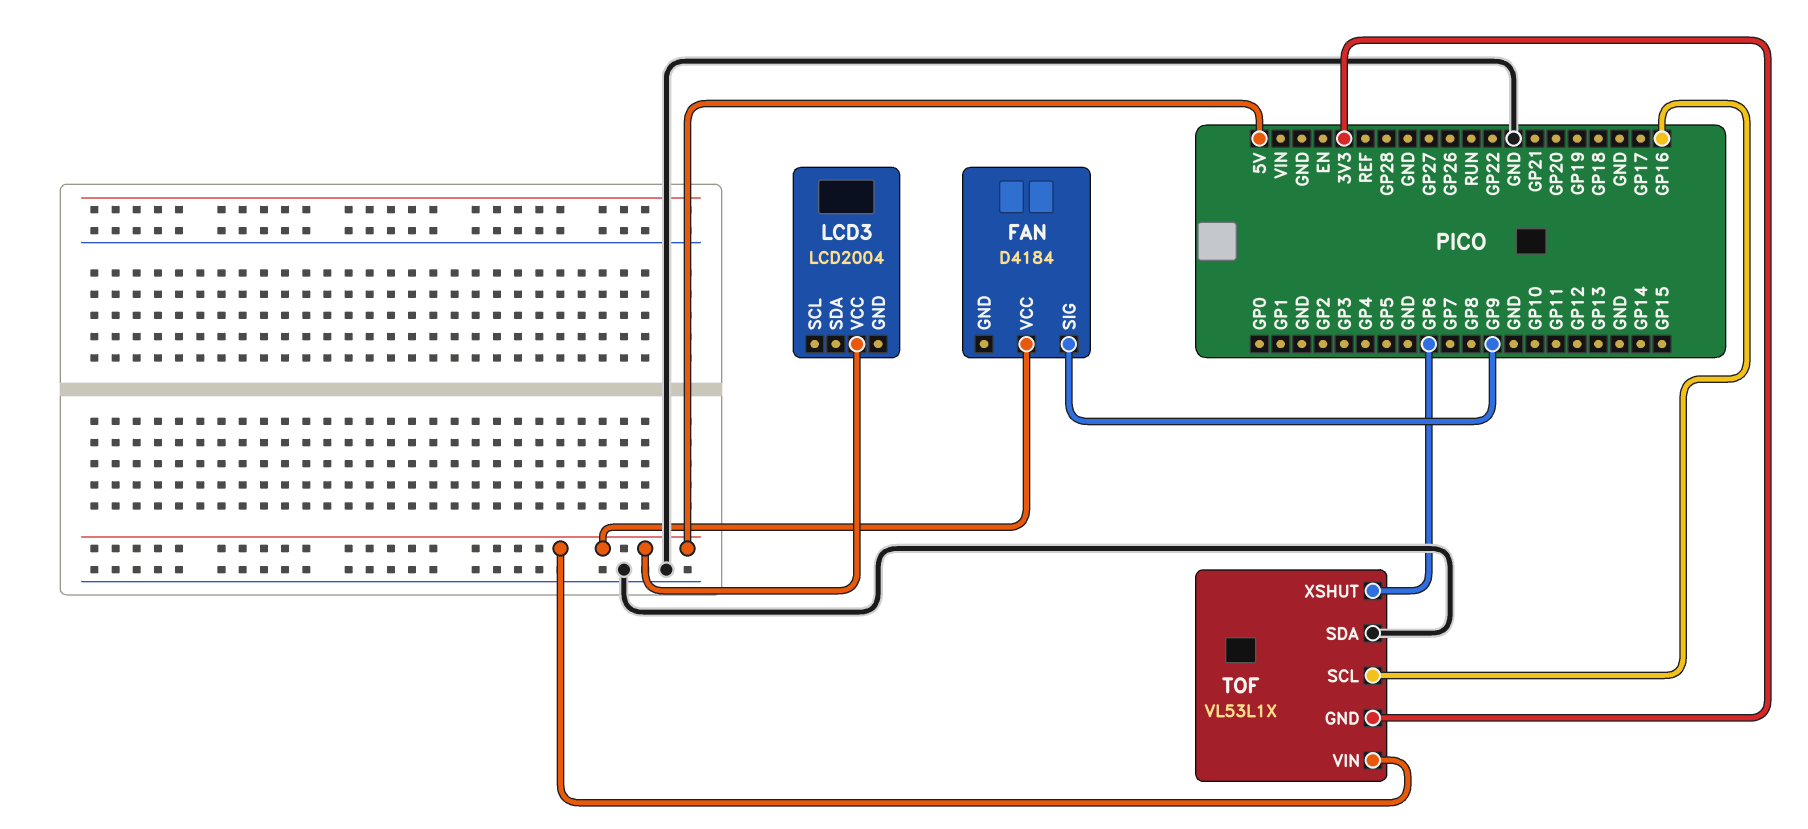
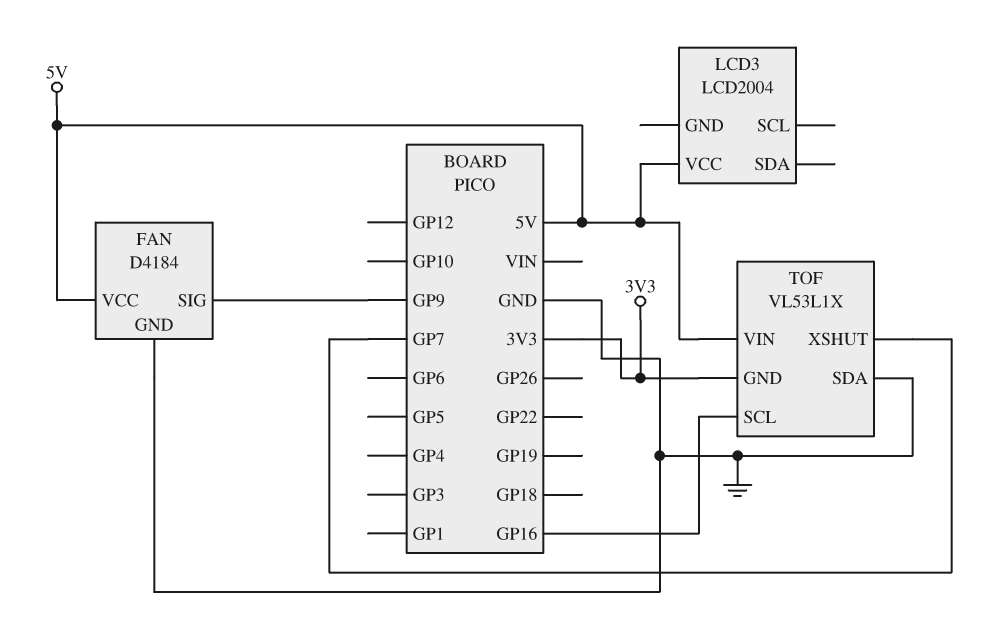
FAN pin GND: none -> GND
TOF pin XSHUT: GP6 -> GP7

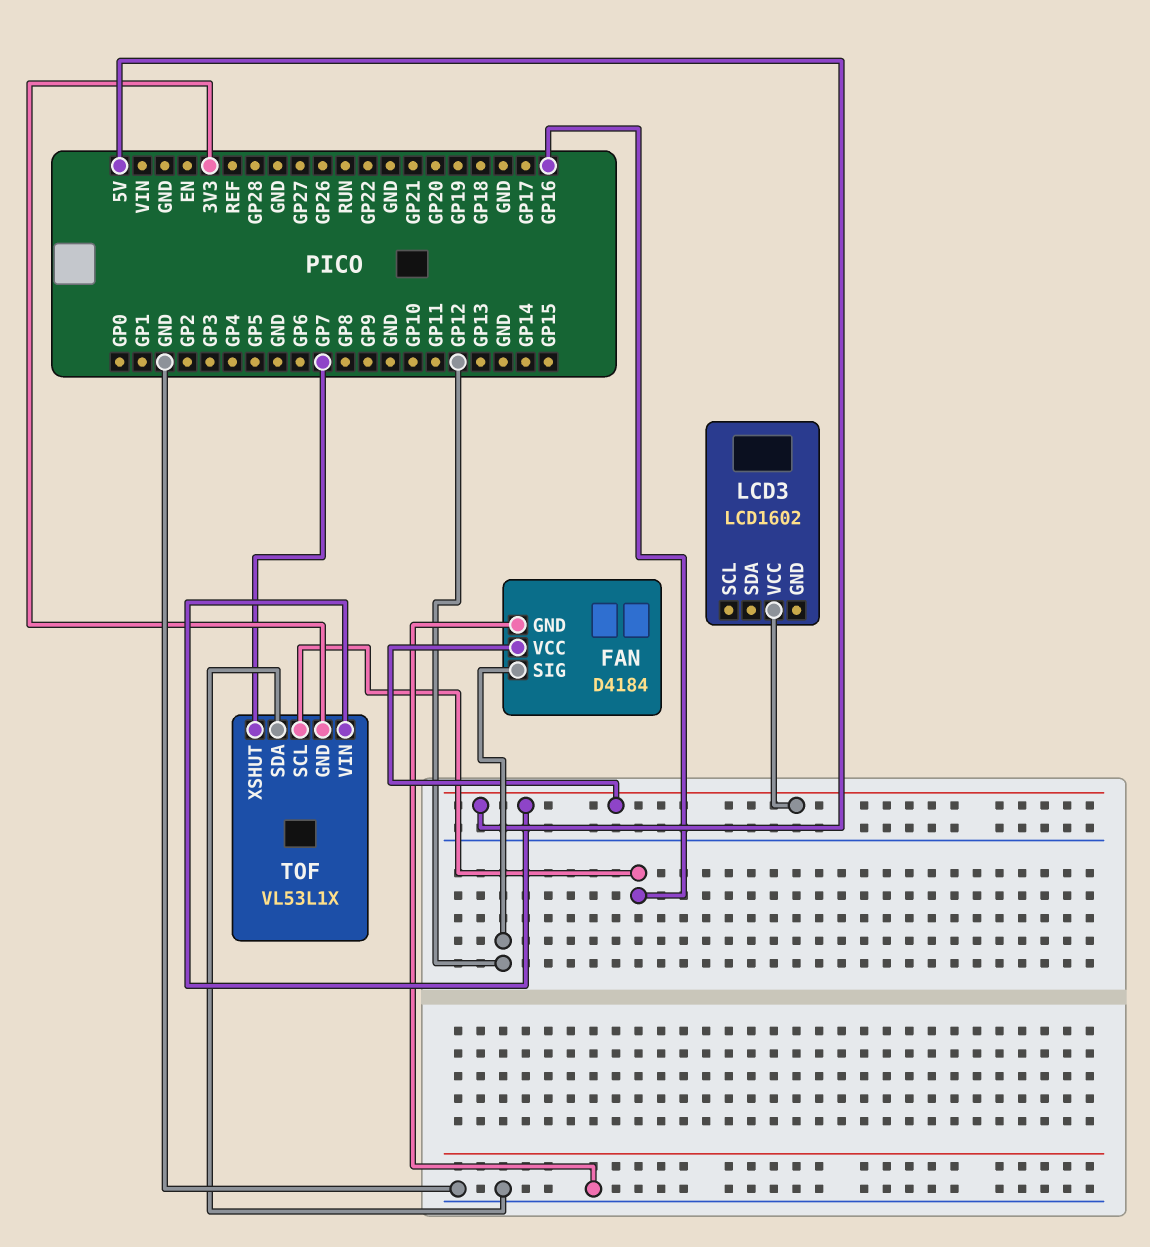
FAN pin SIG: GP9 -> GP12
LCD3: LCD2004 -> LCD1602

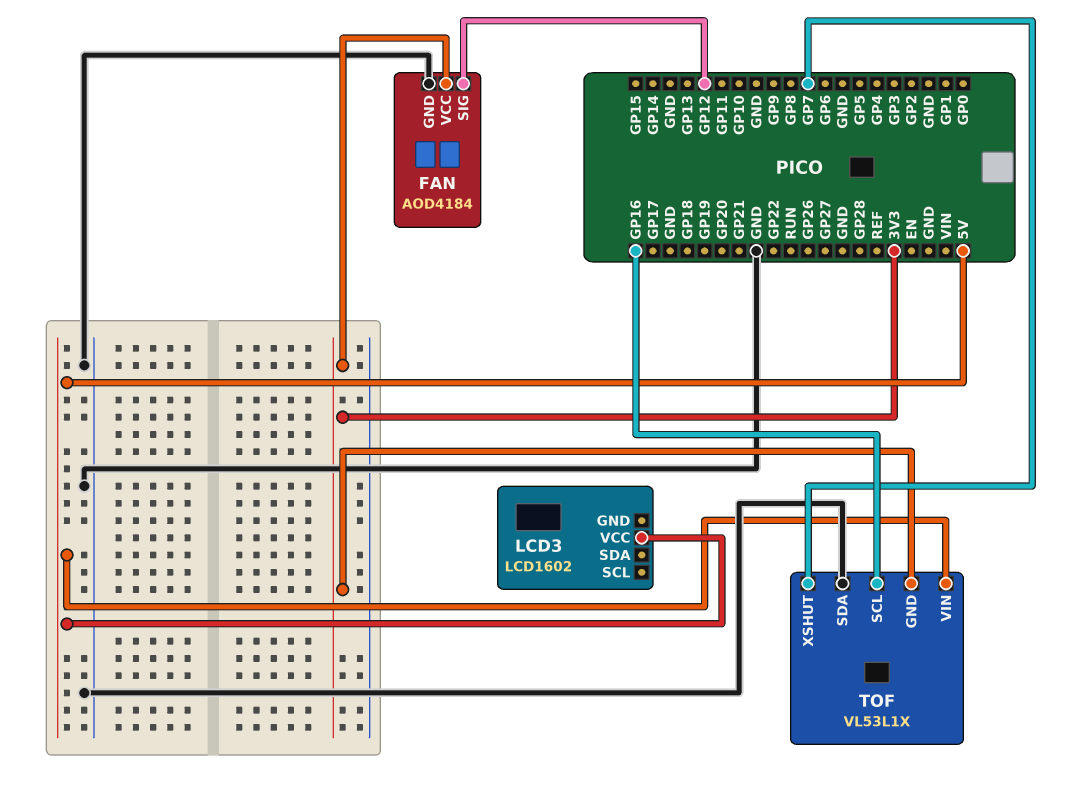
FAN: D4184 -> AOD4184
FAN pin VCC: 5V -> 3V3

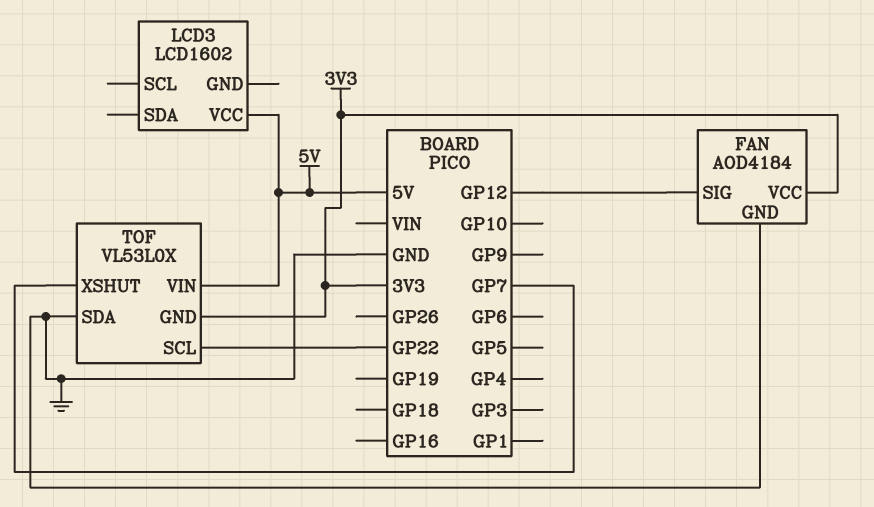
TOF: VL53L1X -> VL53L0X
TOF pin SCL: GP16 -> GP22

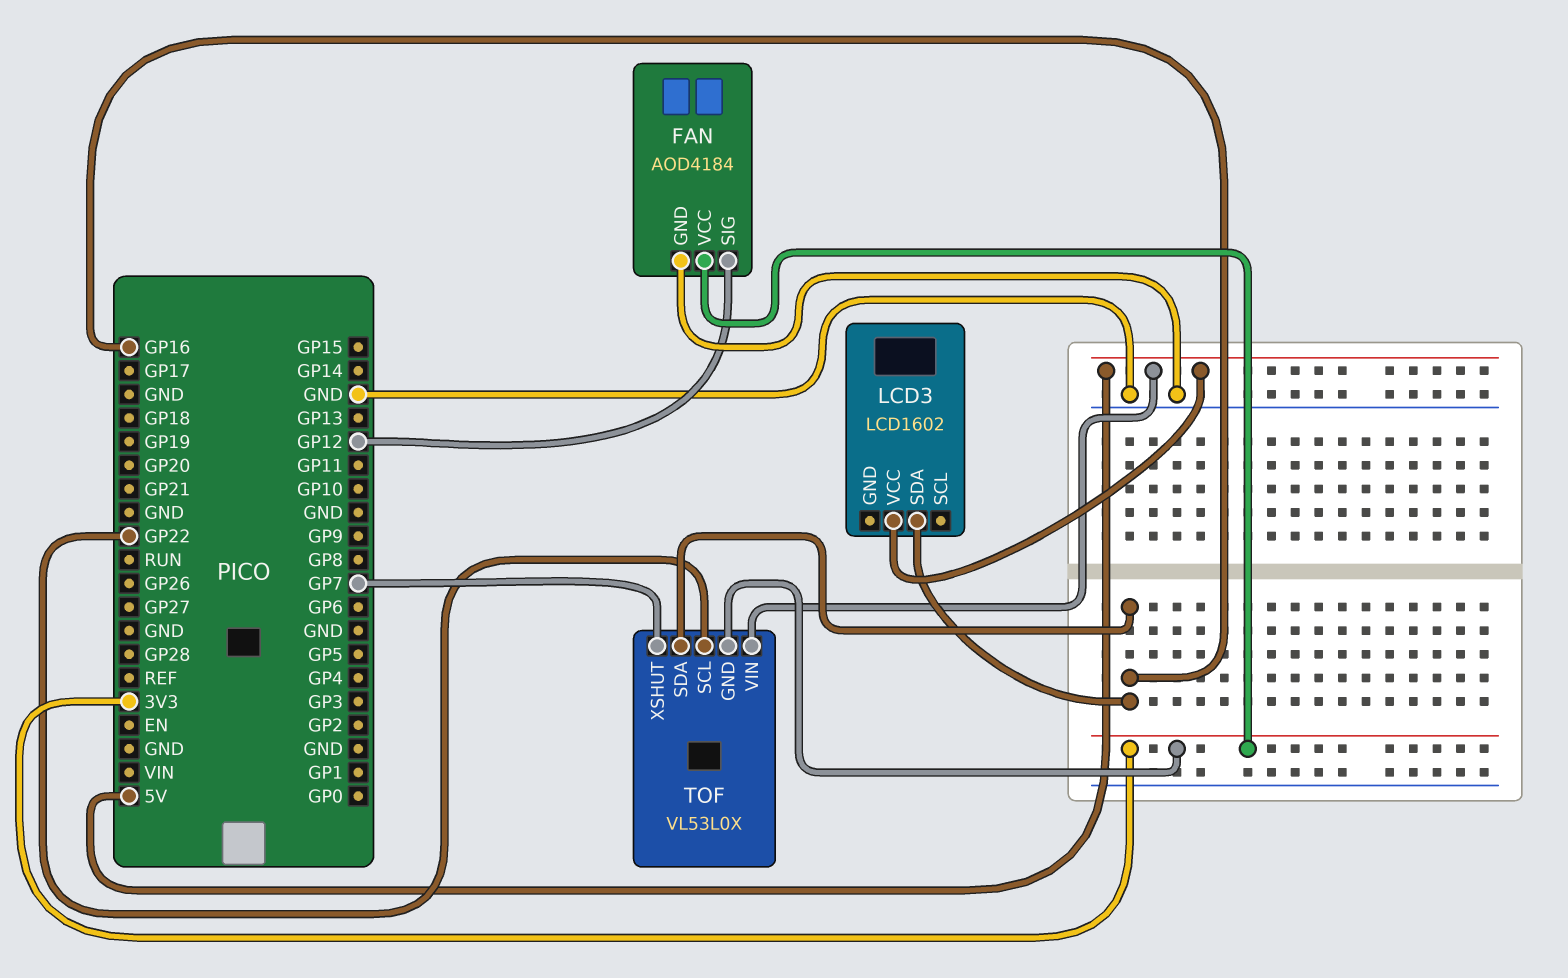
LCD3 pin SDA: none -> GP16
TOF pin SDA: GND -> GP16

